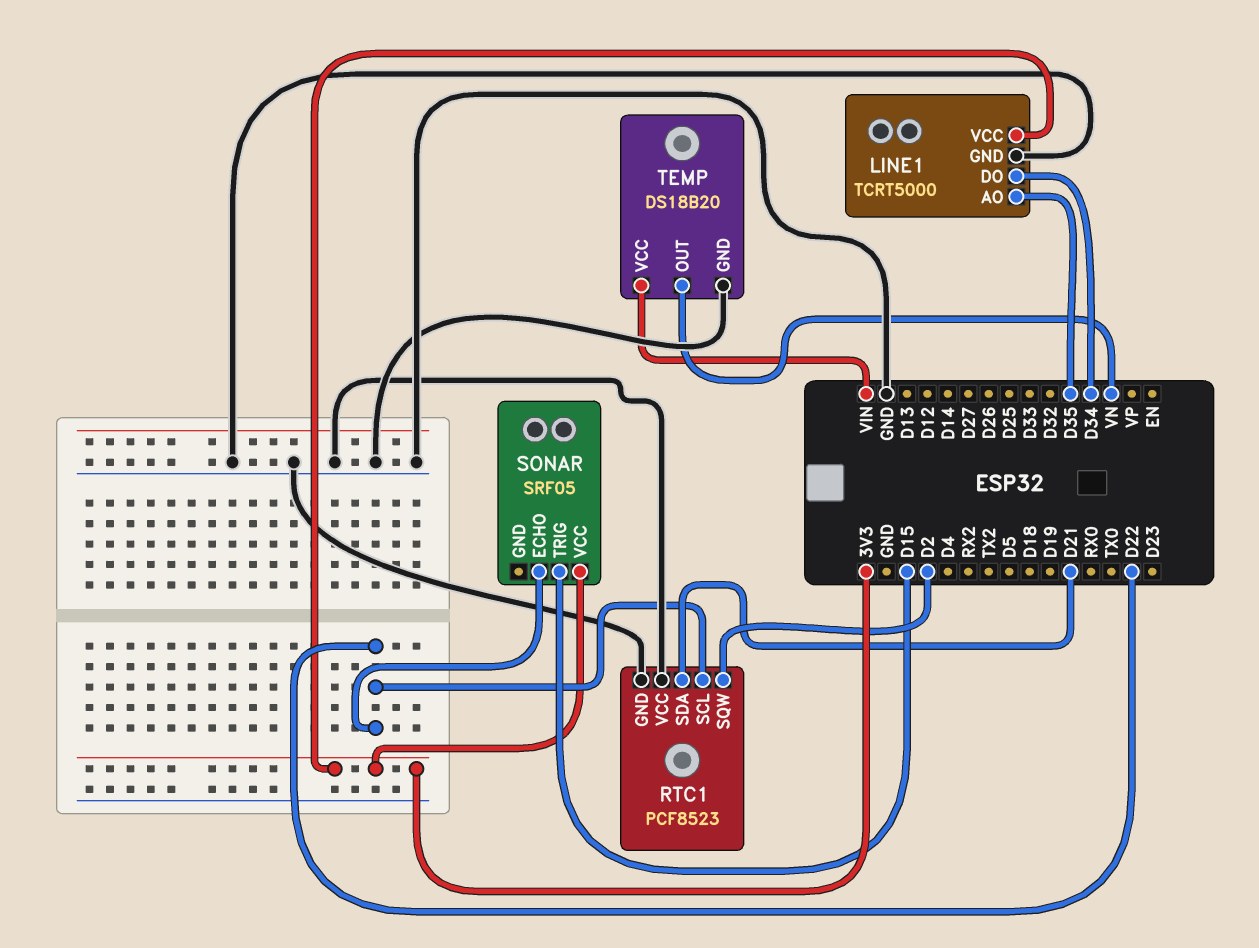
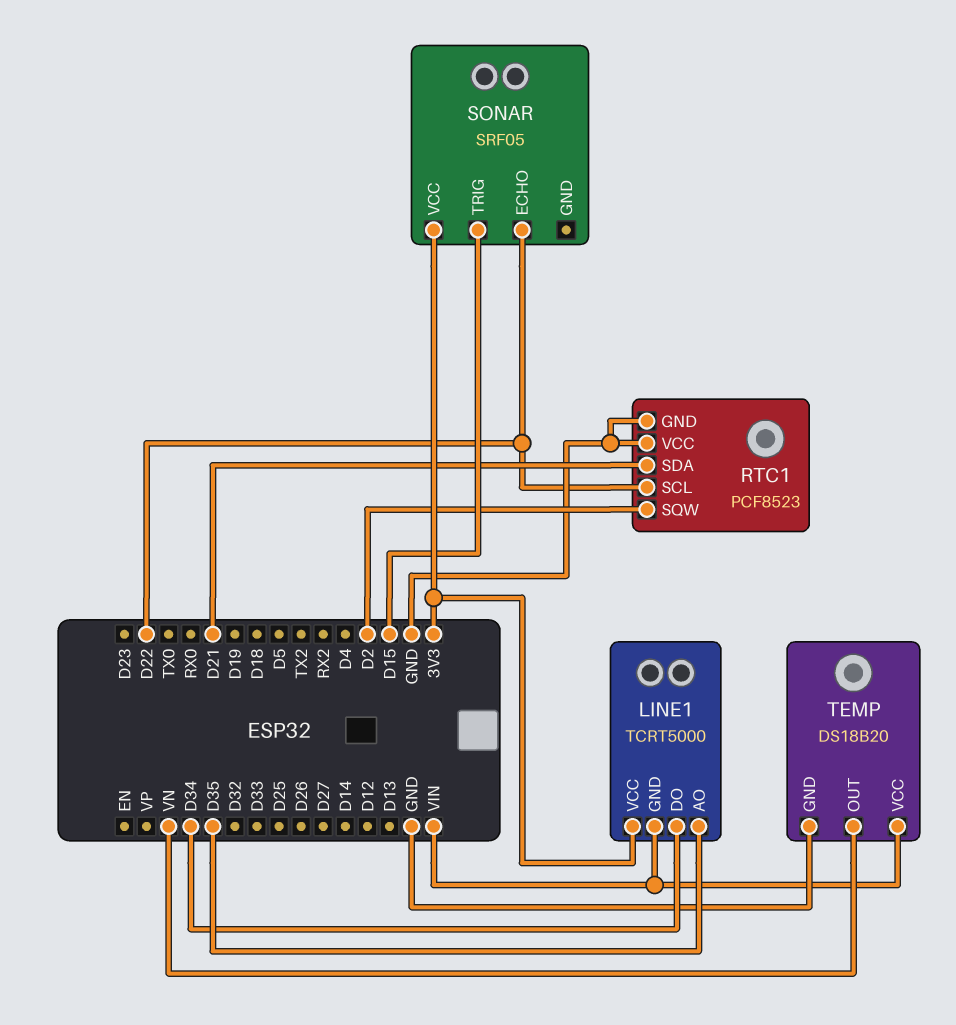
LINE1 pin GND: GND -> VIN

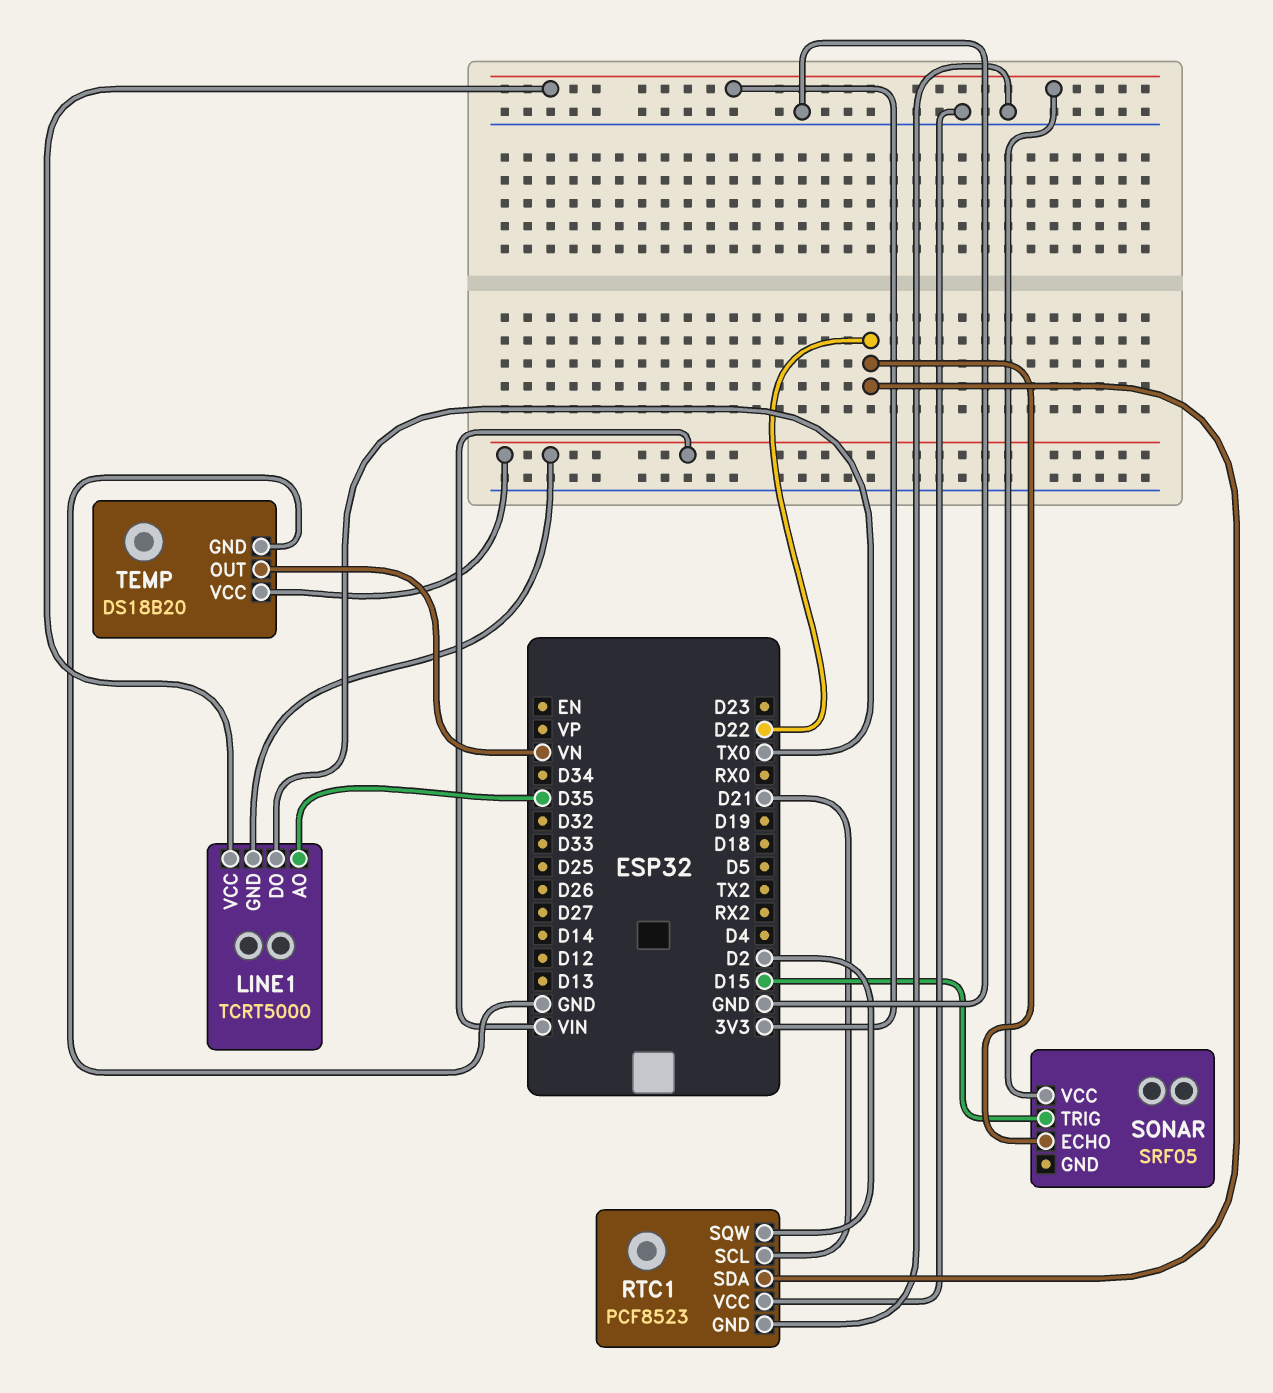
LINE1 pin DO: D34 -> TX0
RTC1 pin SCL: D22 -> D21
RTC1 pin SDA: D21 -> D22

